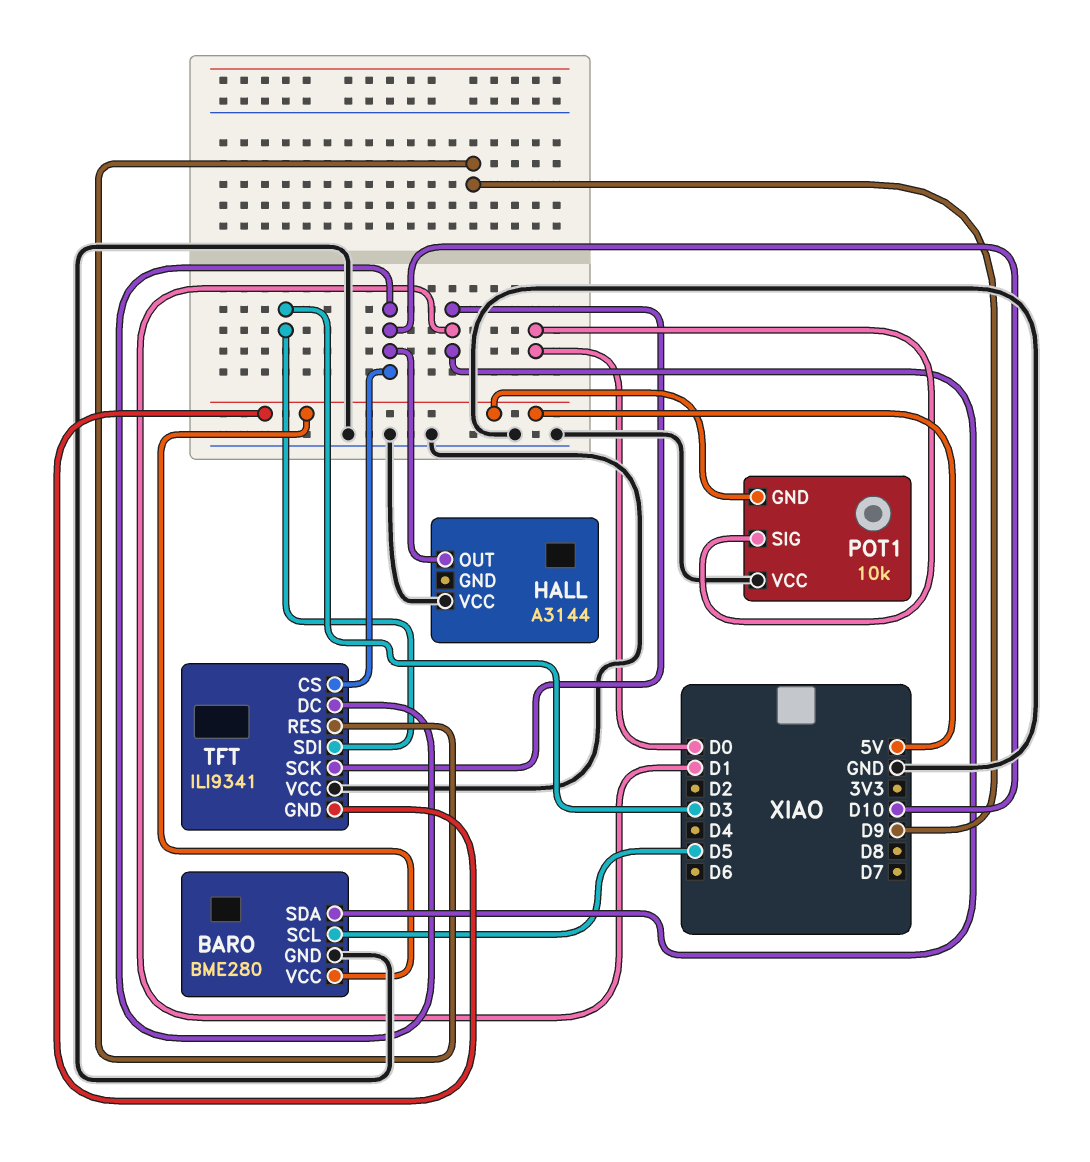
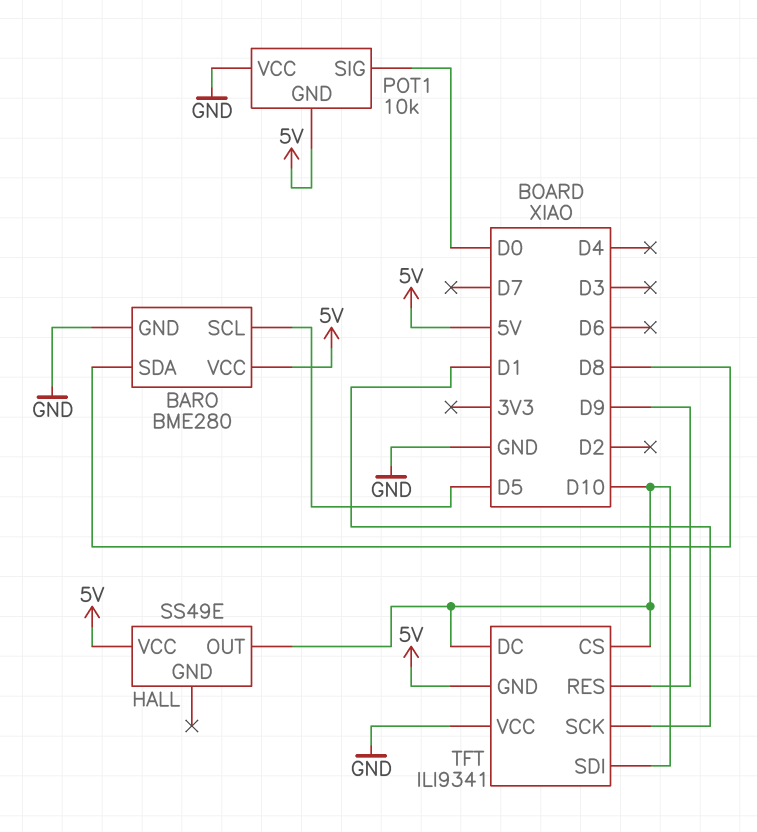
BARO pin SDA: D1 -> D8
HALL: A3144 -> SS49E
HALL pin VCC: GND -> 5V
TFT pin SDI: D3 -> D10

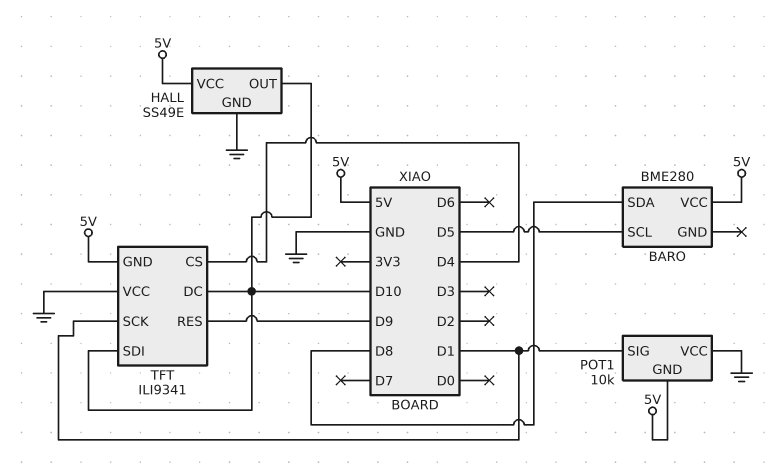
BARO pin GND: GND -> none
HALL pin GND: none -> GND
POT1 pin SIG: D0 -> D1
TFT pin CS: D10 -> D4

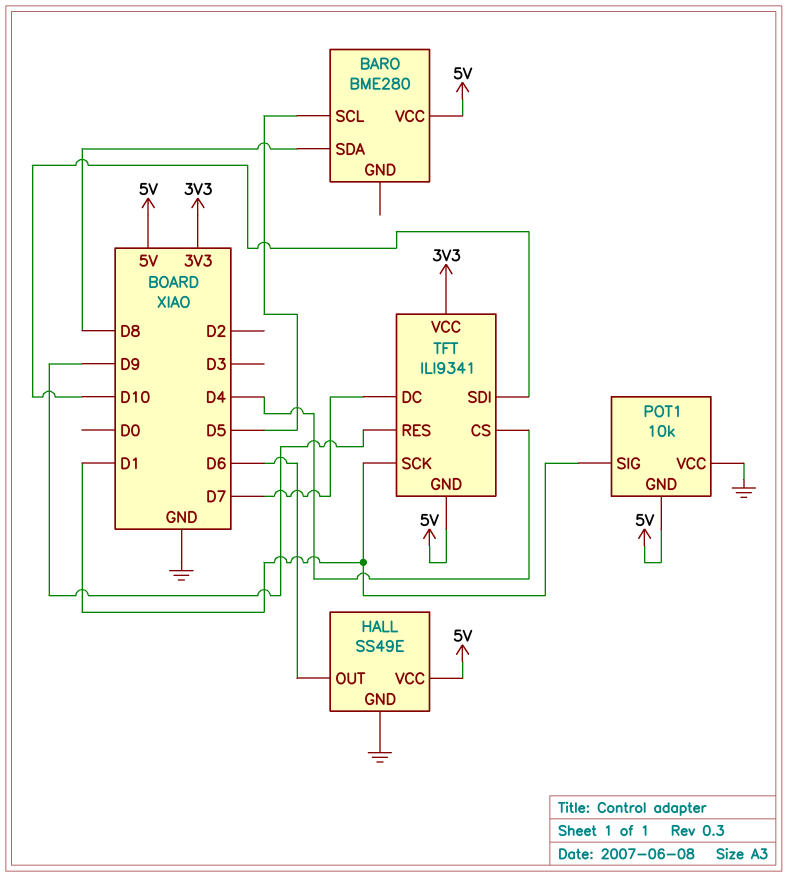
HALL pin OUT: D10 -> D6
TFT pin DC: D10 -> D7
TFT pin VCC: GND -> 3V3

